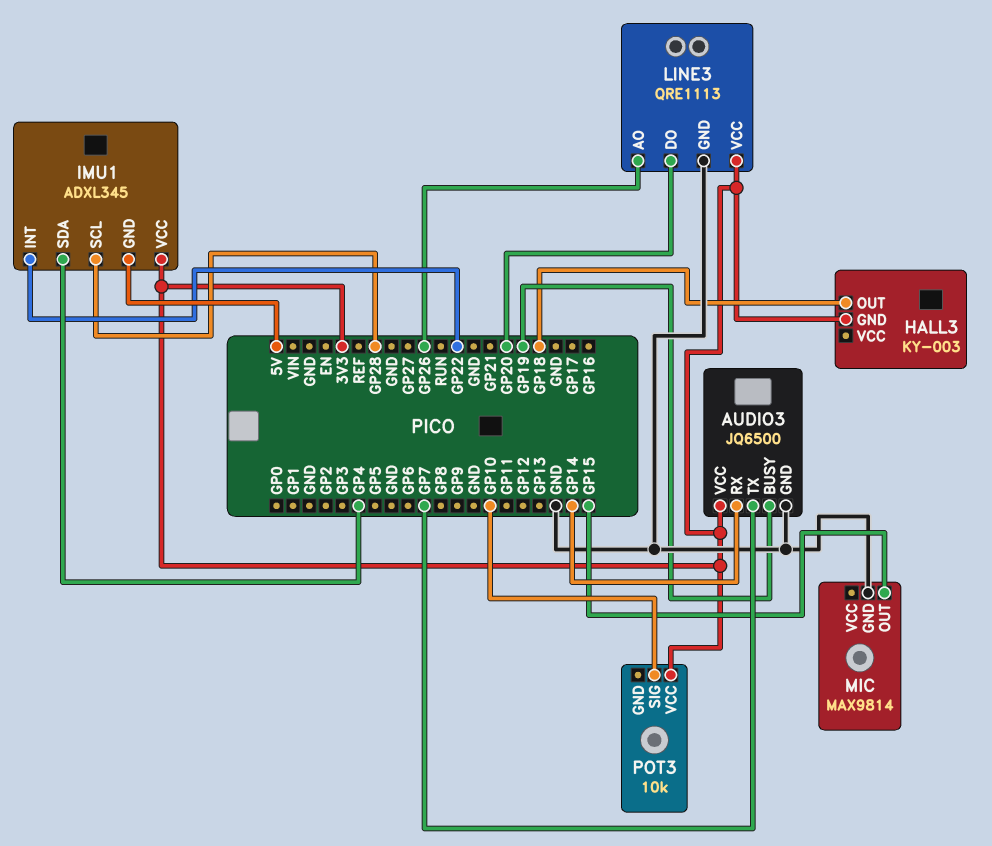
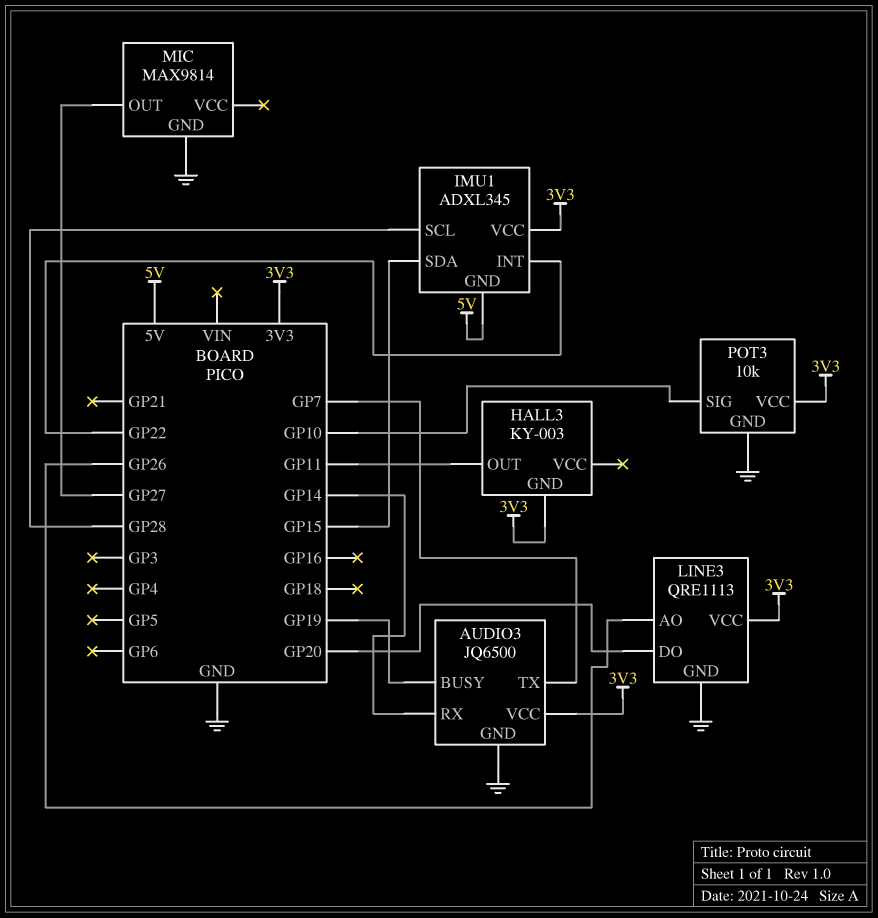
HALL3 pin OUT: GP18 -> GP11
IMU1 pin SDA: GP4 -> GP15
MIC pin OUT: GP15 -> GP27
POT3 pin GND: none -> GND

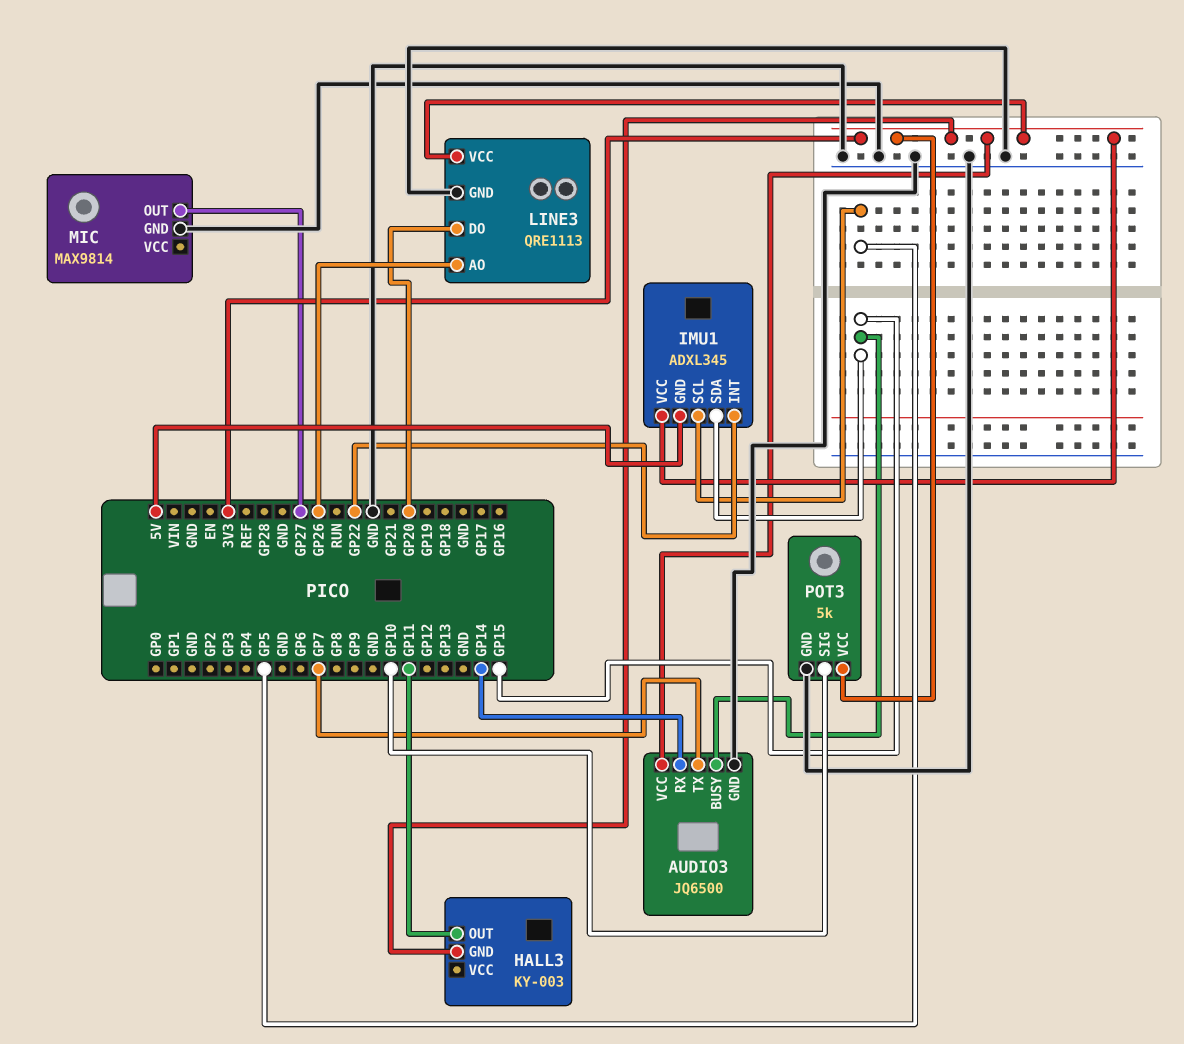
AUDIO3 pin BUSY: GP19 -> GP15
IMU1 pin SCL: GP28 -> GP5
POT3: 10k -> 5k

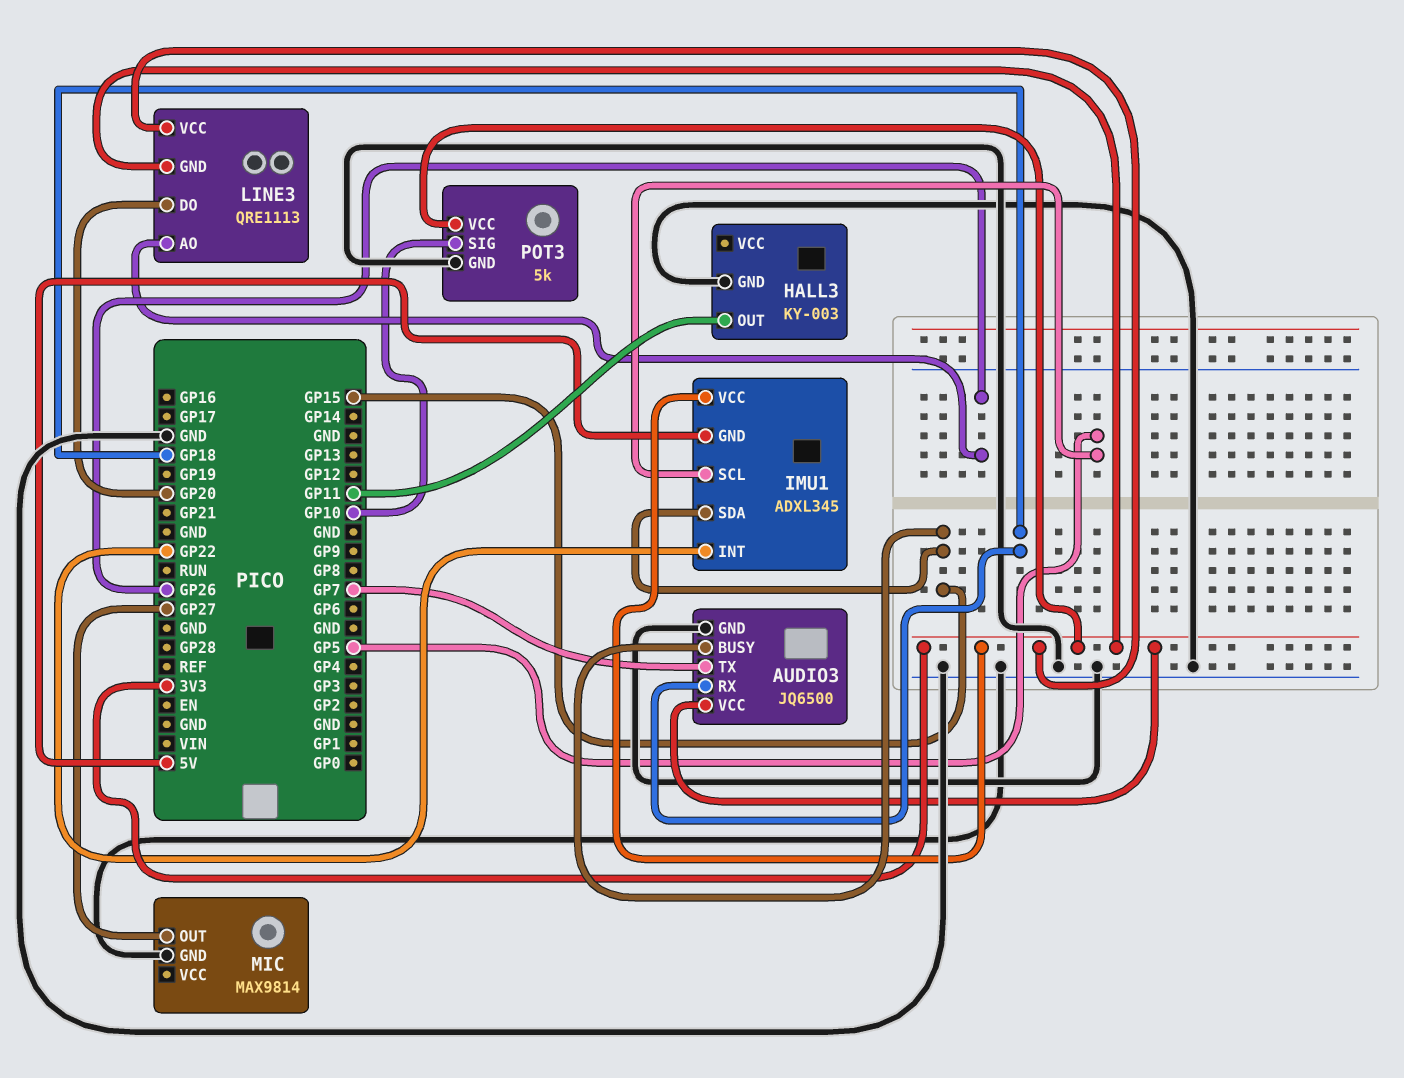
AUDIO3 pin RX: GP14 -> GP18
HALL3 pin GND: 3V3 -> GND
LINE3 pin GND: GND -> 3V3

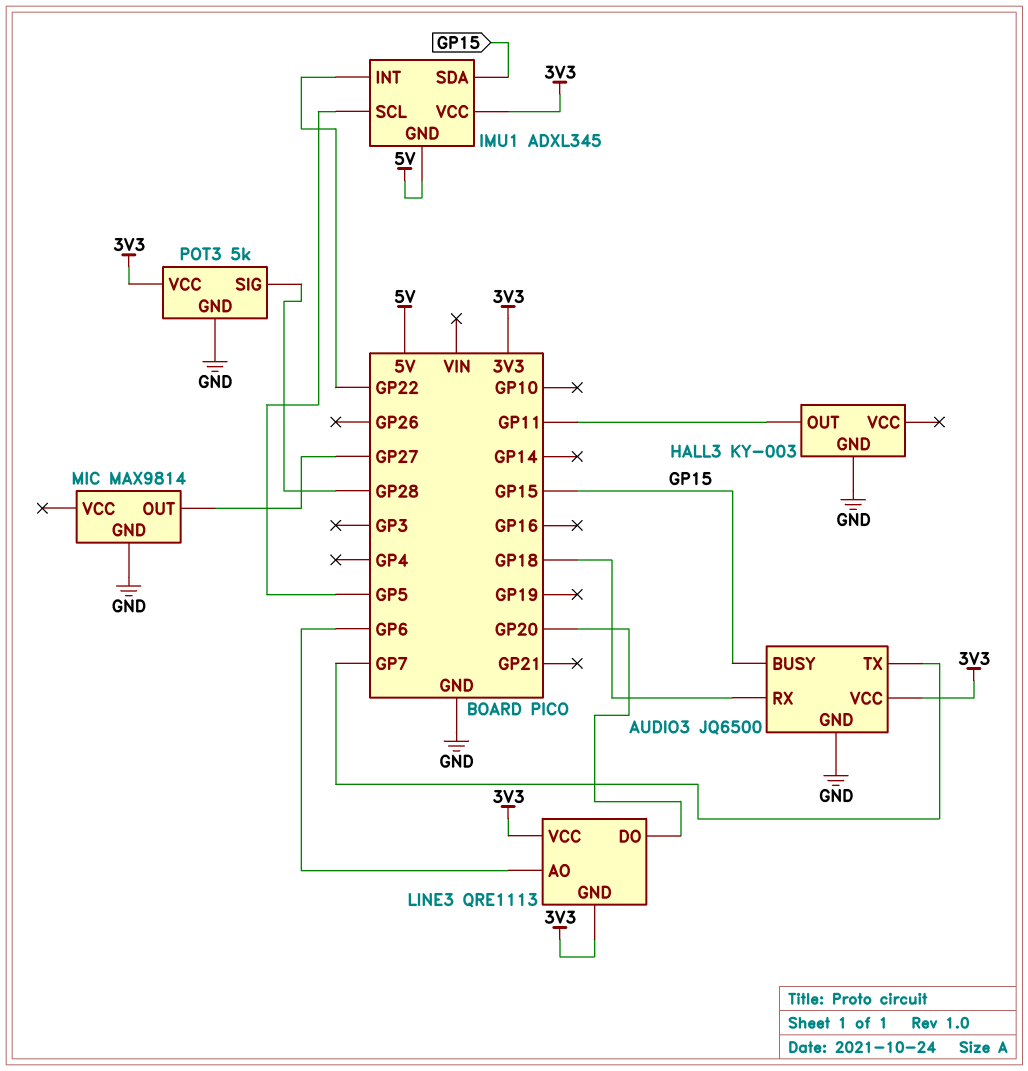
LINE3 pin AO: GP26 -> GP6
POT3 pin SIG: GP10 -> GP28

